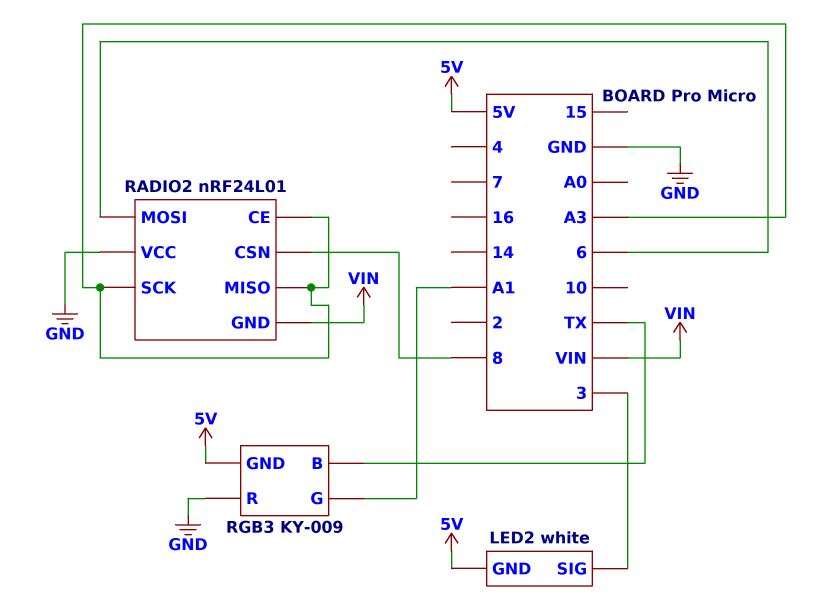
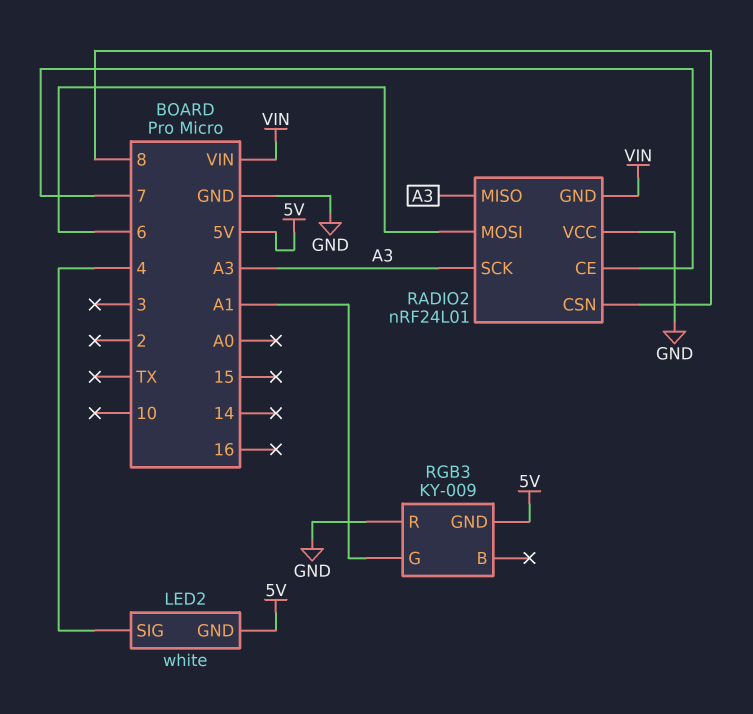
LED2 pin SIG: 3 -> 4
RADIO2 pin CE: A3 -> 7
RGB3 pin B: TX -> none

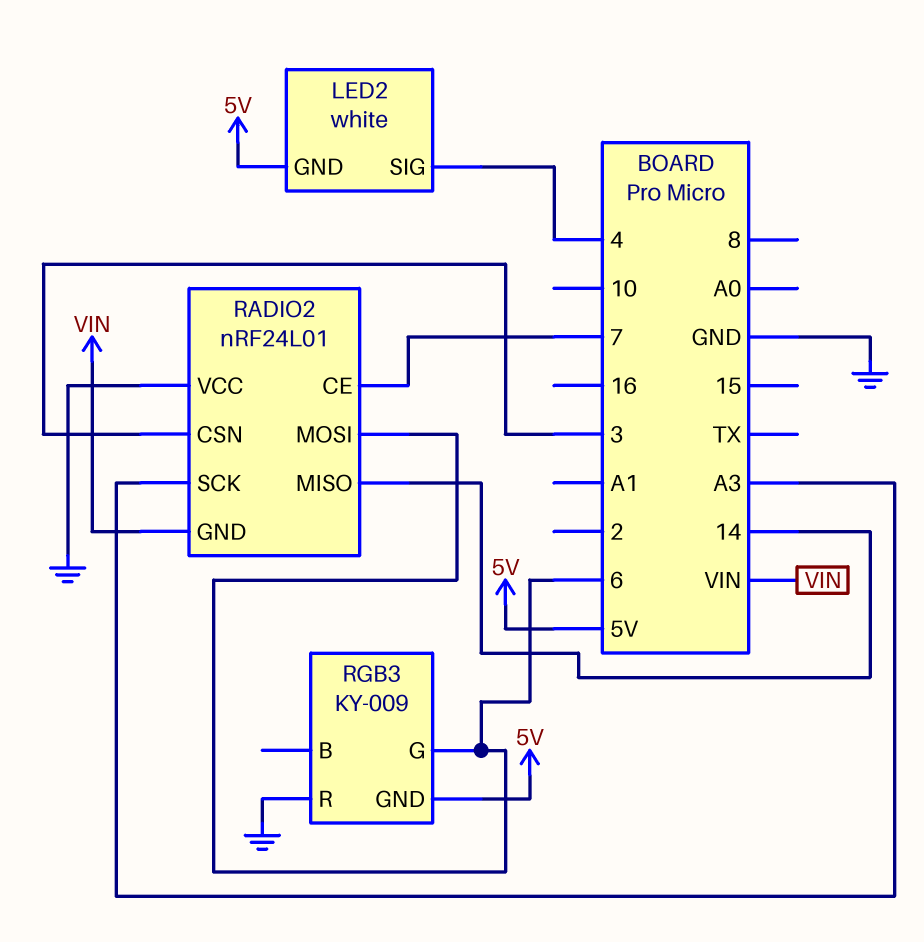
RADIO2 pin CSN: 8 -> 3
RADIO2 pin MISO: A3 -> 14
RGB3 pin G: A1 -> 6

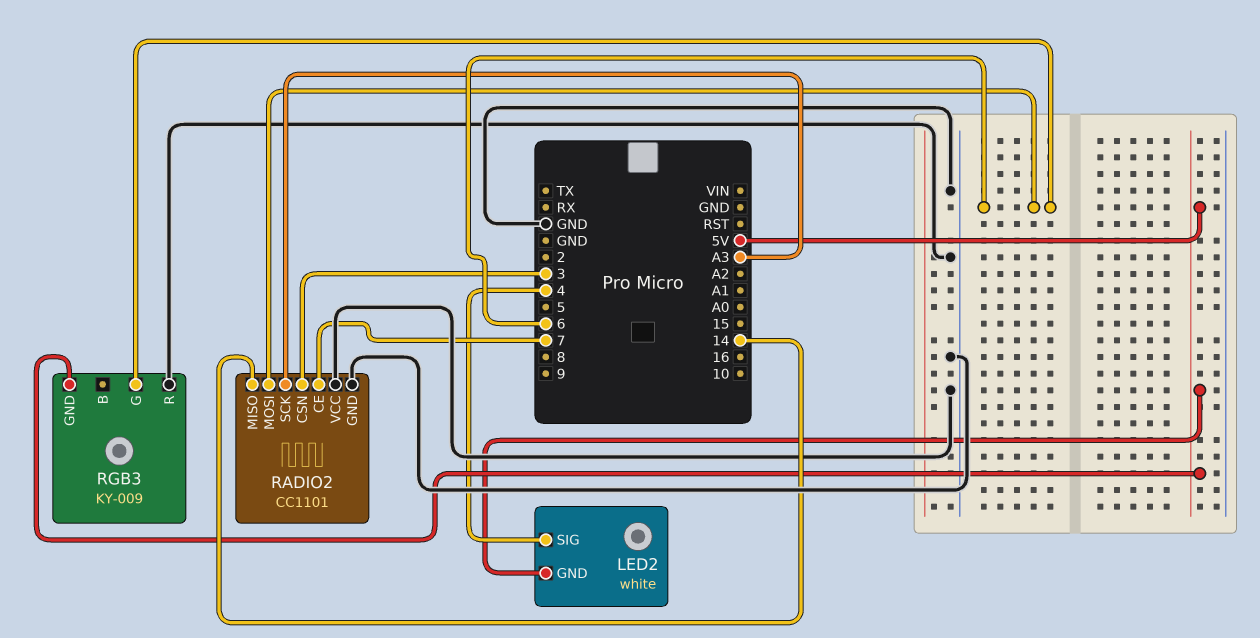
RADIO2: nRF24L01 -> CC1101
RADIO2 pin GND: VIN -> GND

